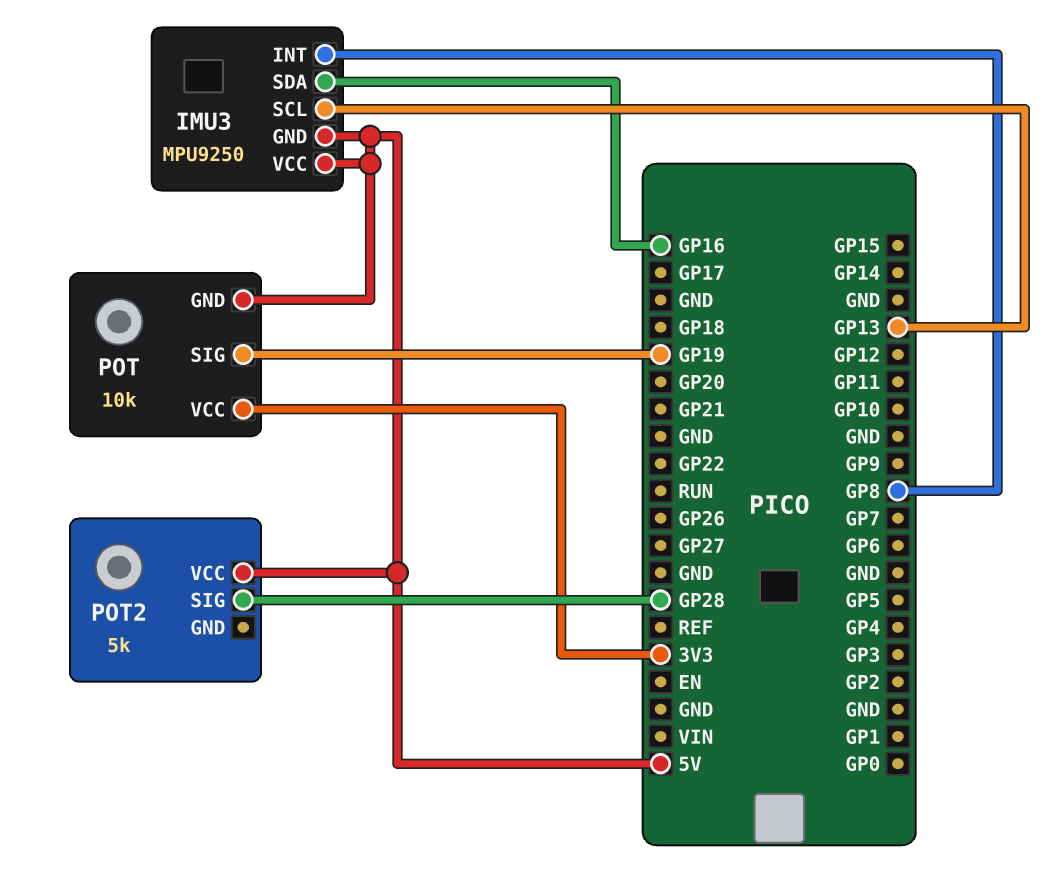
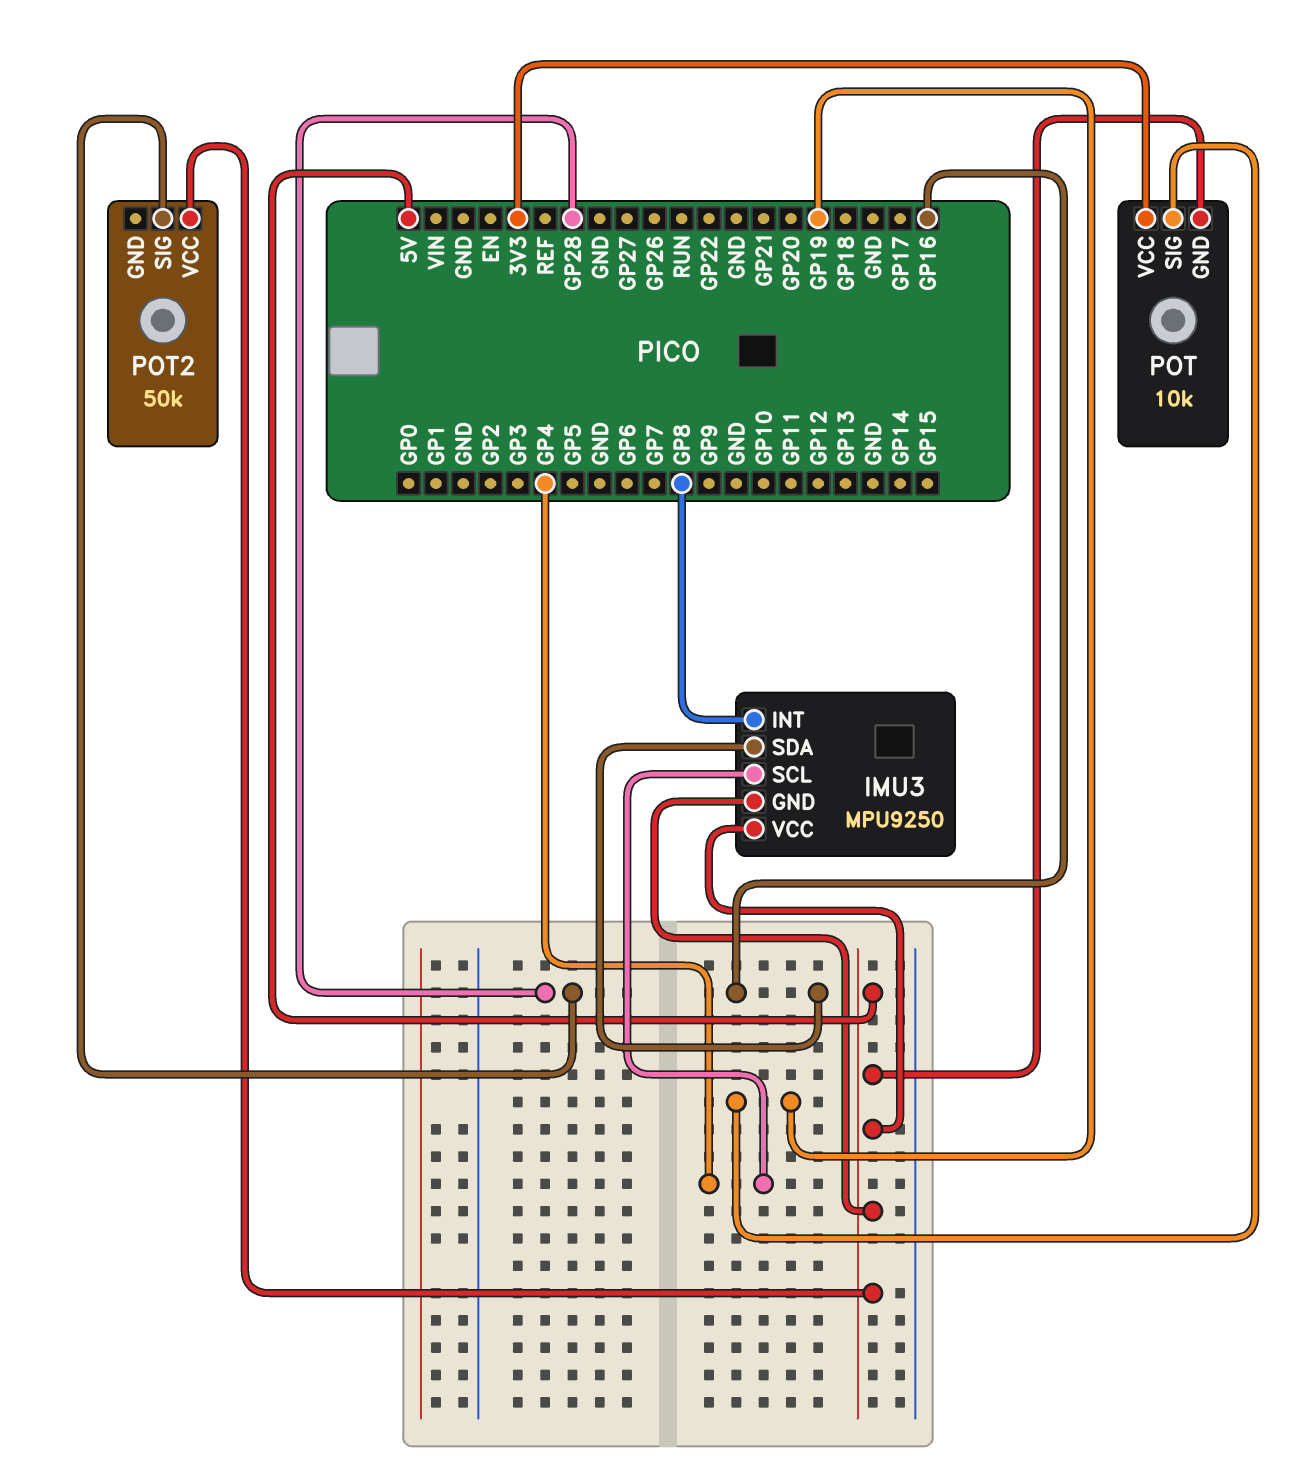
IMU3 pin SCL: GP13 -> GP4
POT2: 5k -> 50k

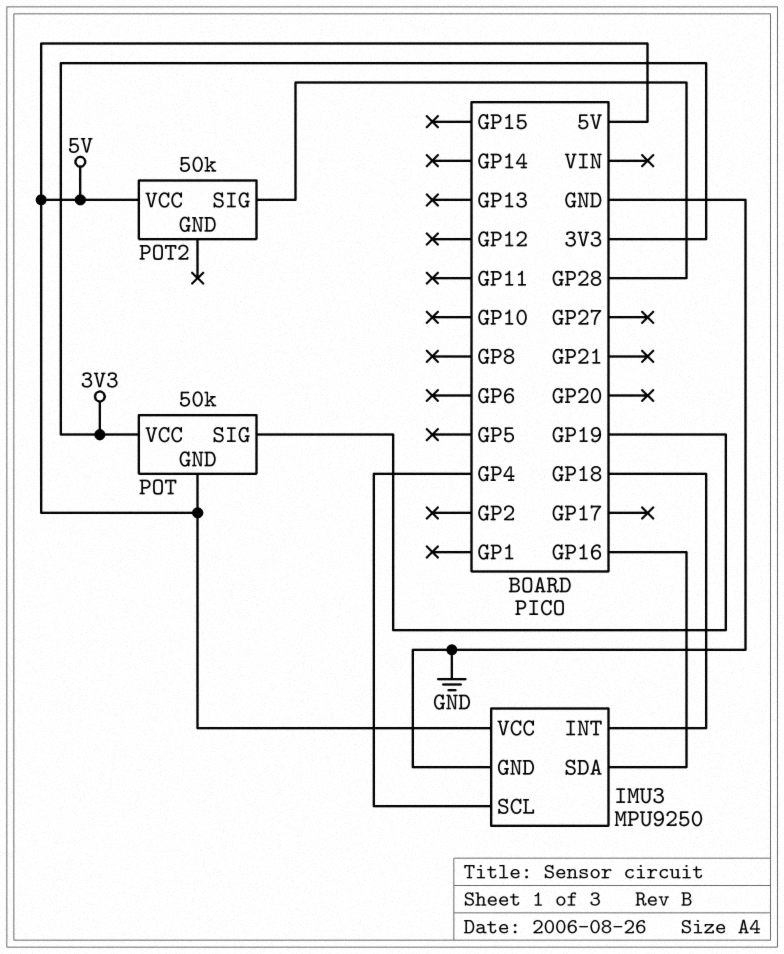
IMU3 pin GND: 5V -> GND
IMU3 pin INT: GP8 -> GP18
POT: 10k -> 50k

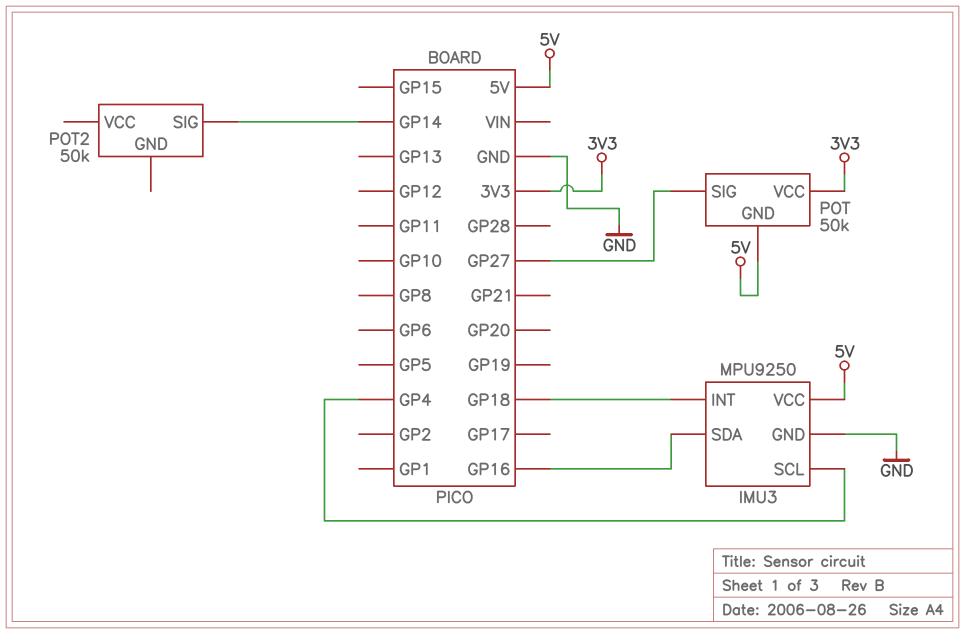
POT pin SIG: GP19 -> GP27
POT2 pin SIG: GP28 -> GP14
POT2 pin VCC: 5V -> none

